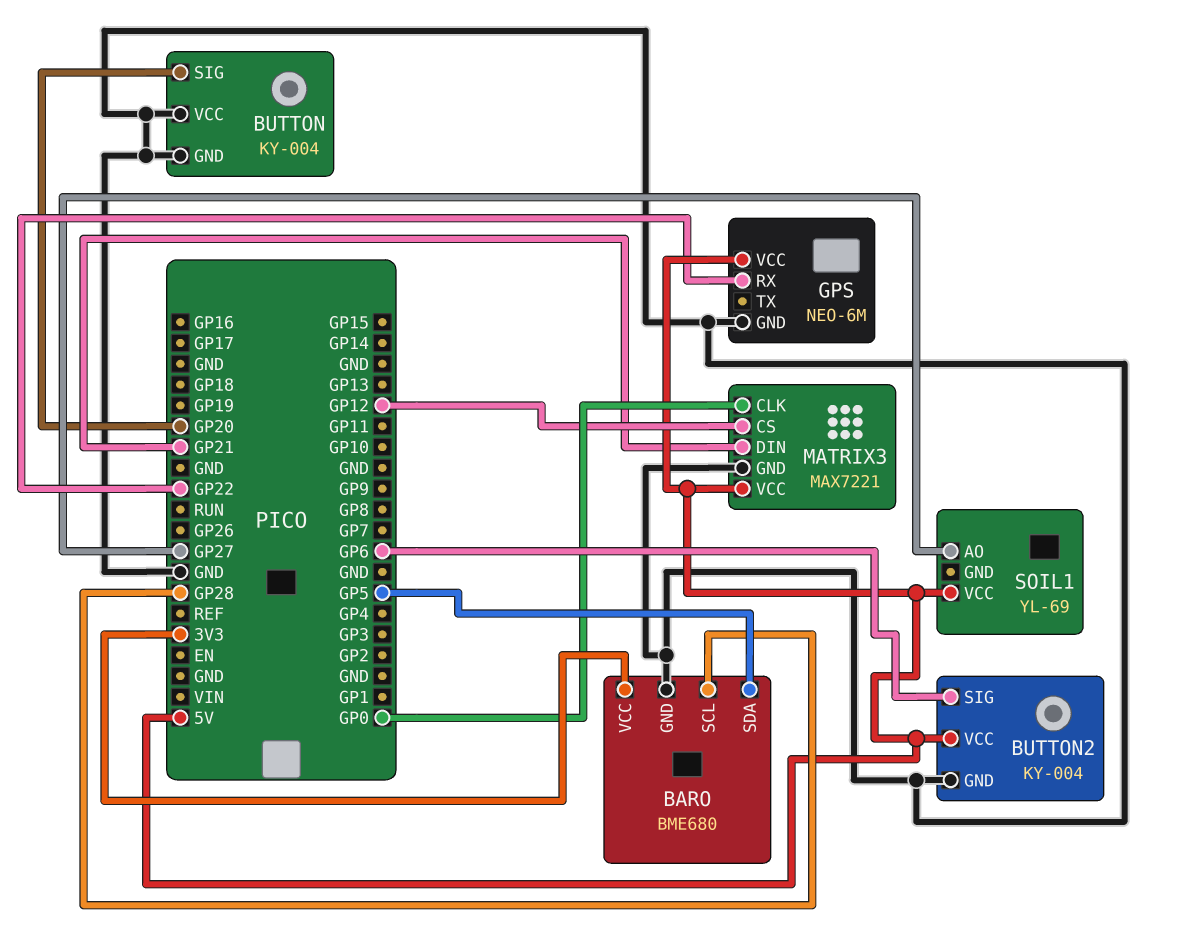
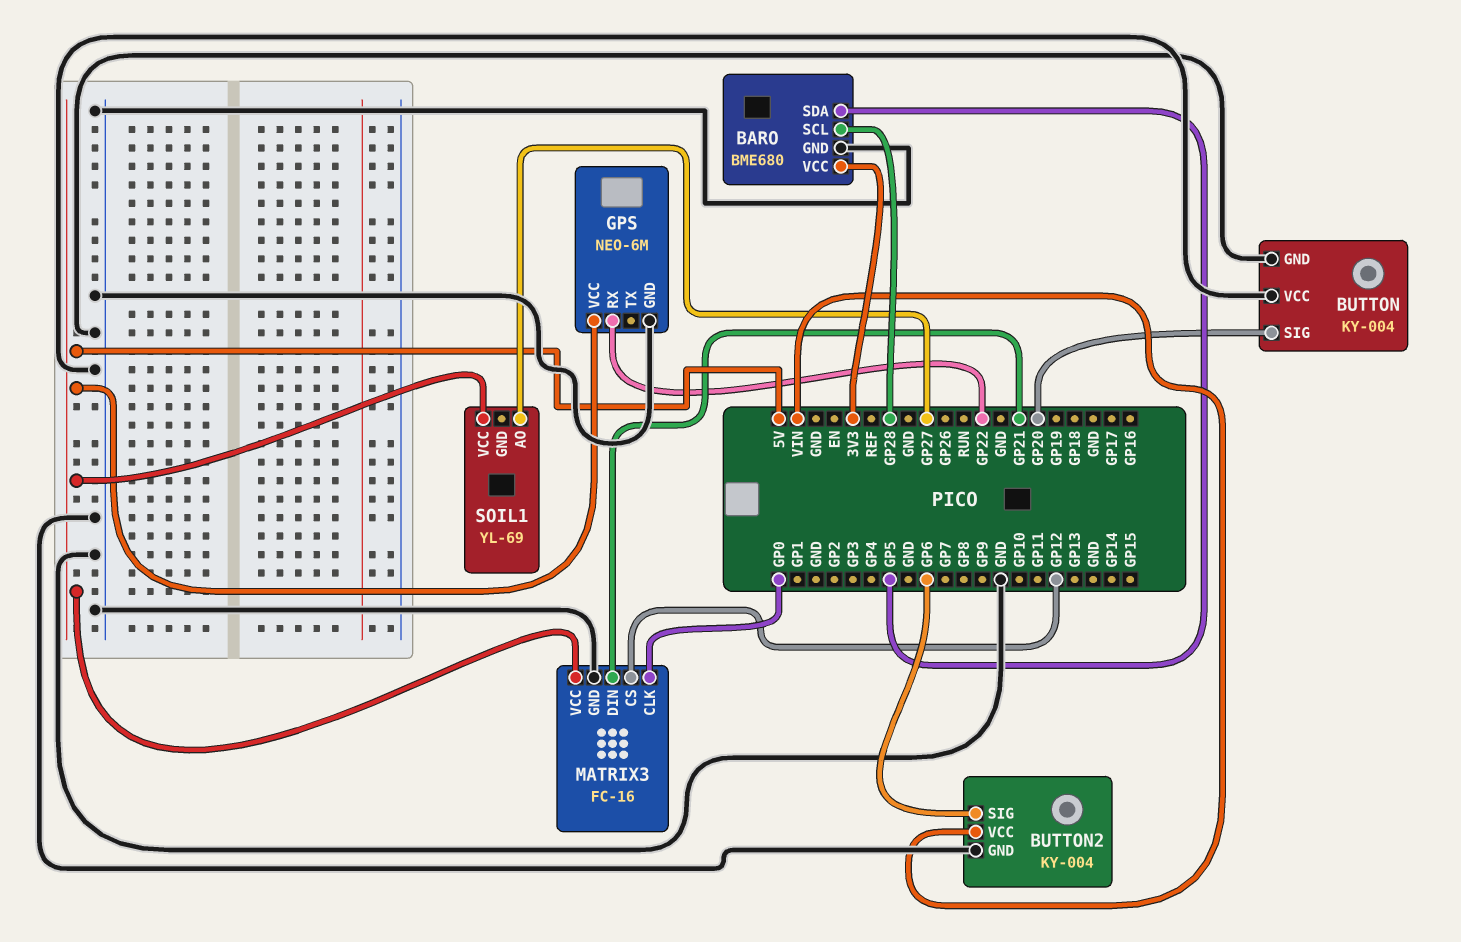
BUTTON2 pin VCC: 5V -> VIN
MATRIX3: MAX7221 -> FC-16

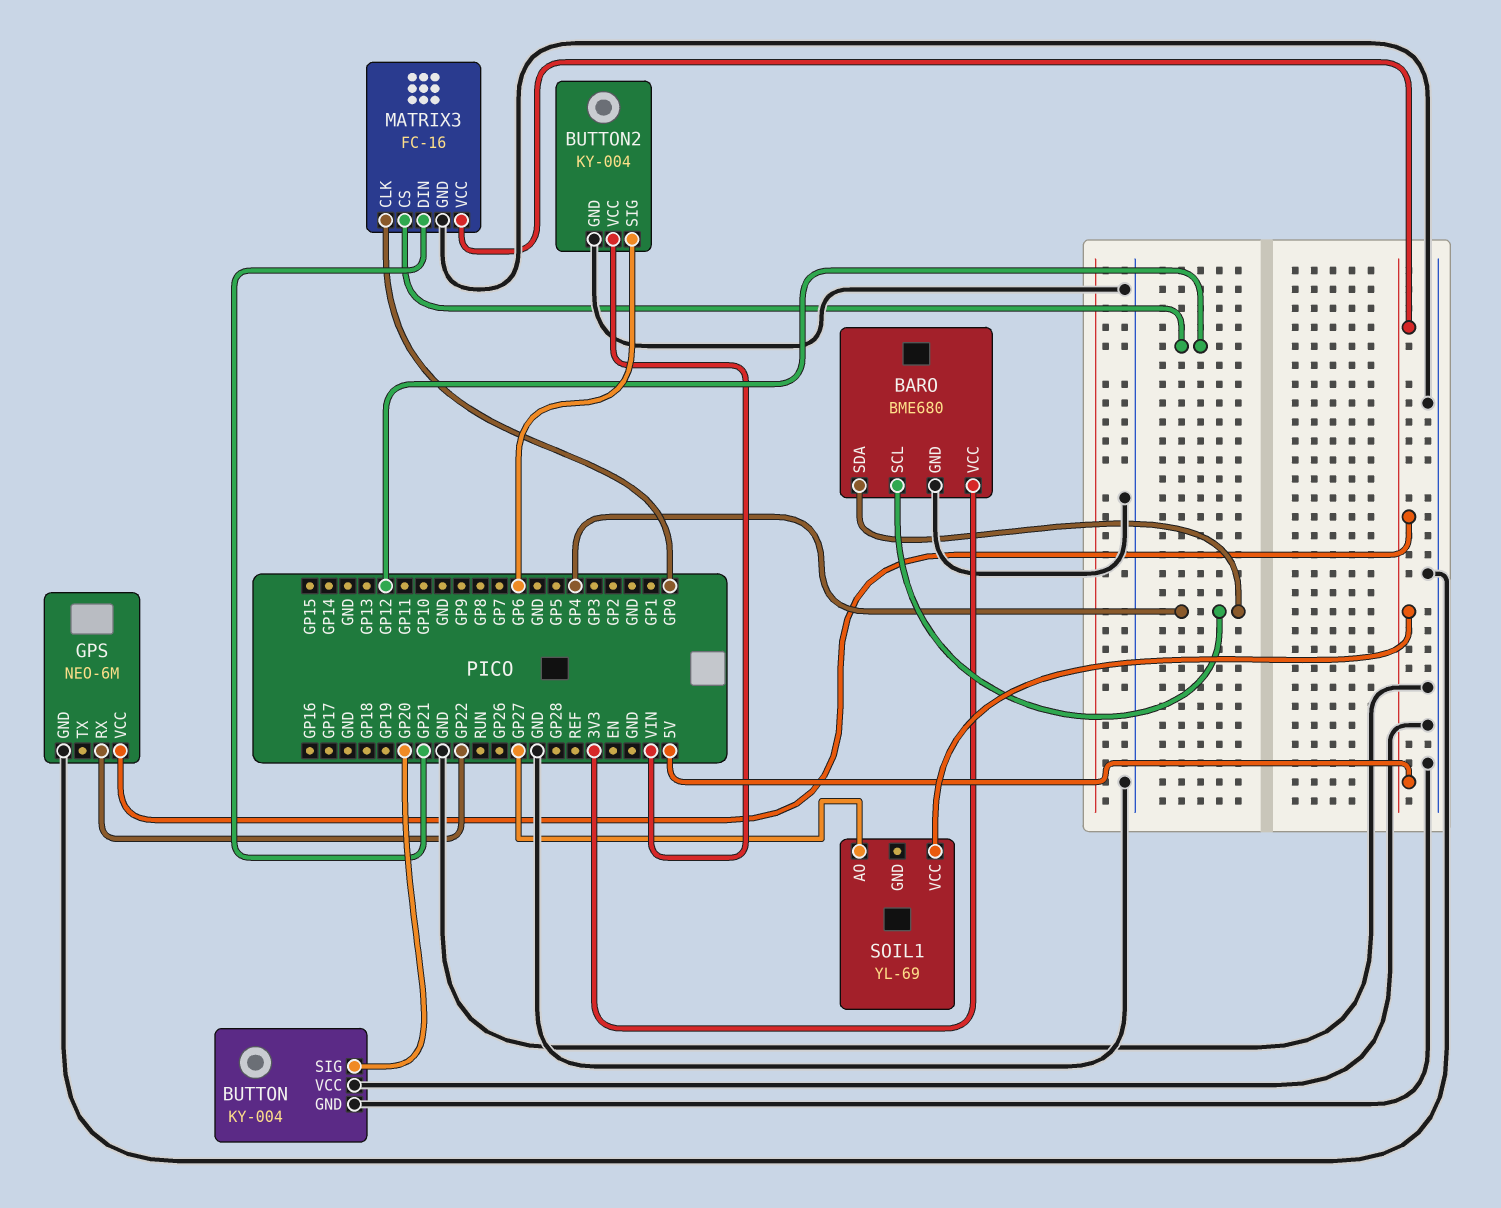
BARO pin SCL: GP28 -> GP4
BARO pin SDA: GP5 -> GP4

